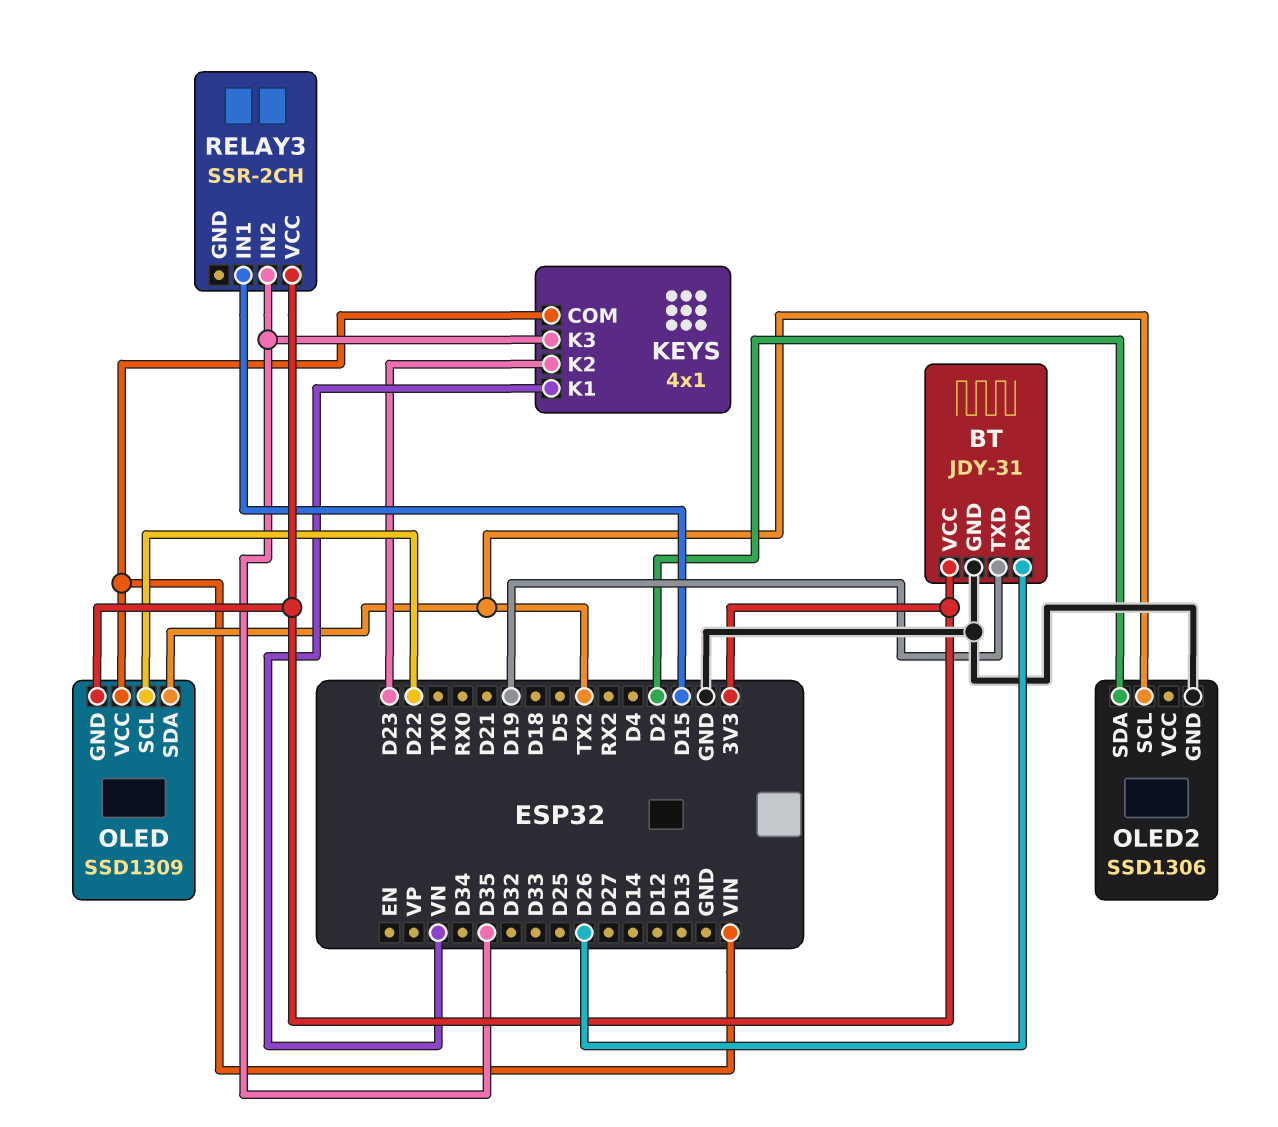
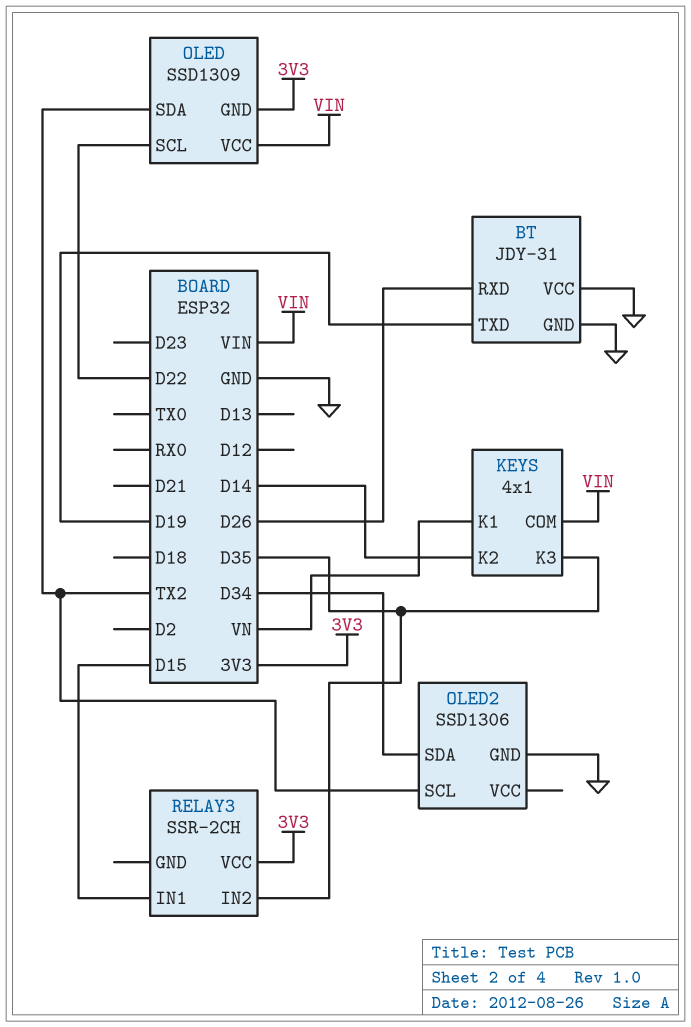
BT pin VCC: 3V3 -> GND
KEYS pin K2: D23 -> D14
OLED2 pin SDA: D2 -> D34

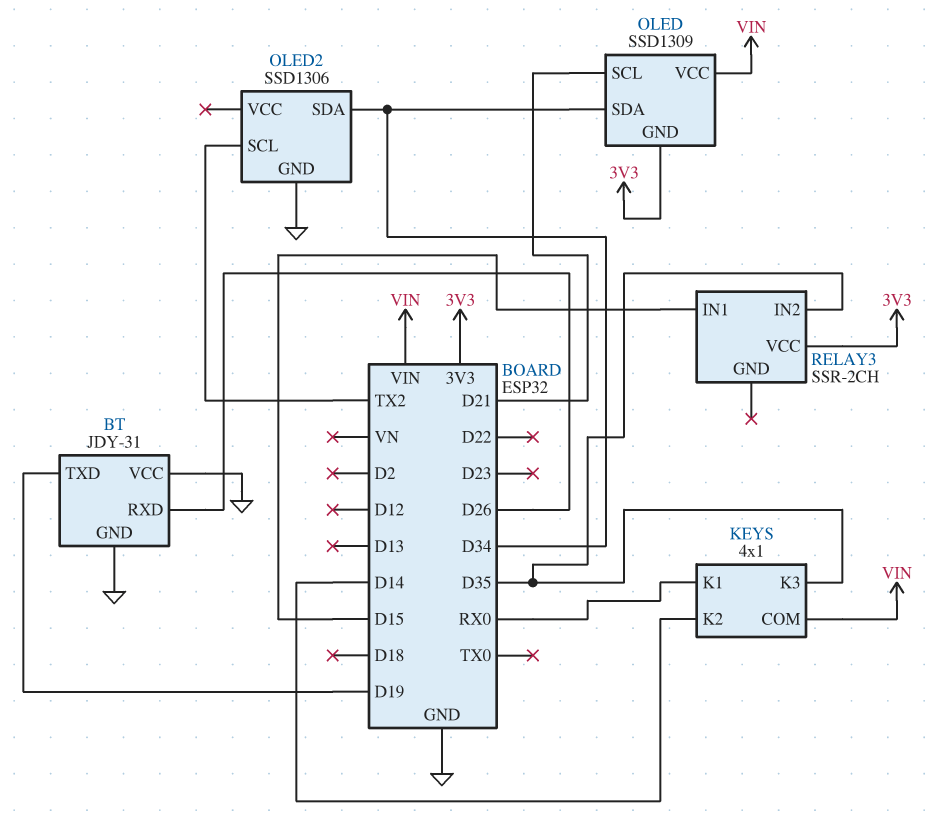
KEYS pin K1: VN -> RX0
OLED pin SCL: D22 -> D21
OLED pin SDA: TX2 -> D34

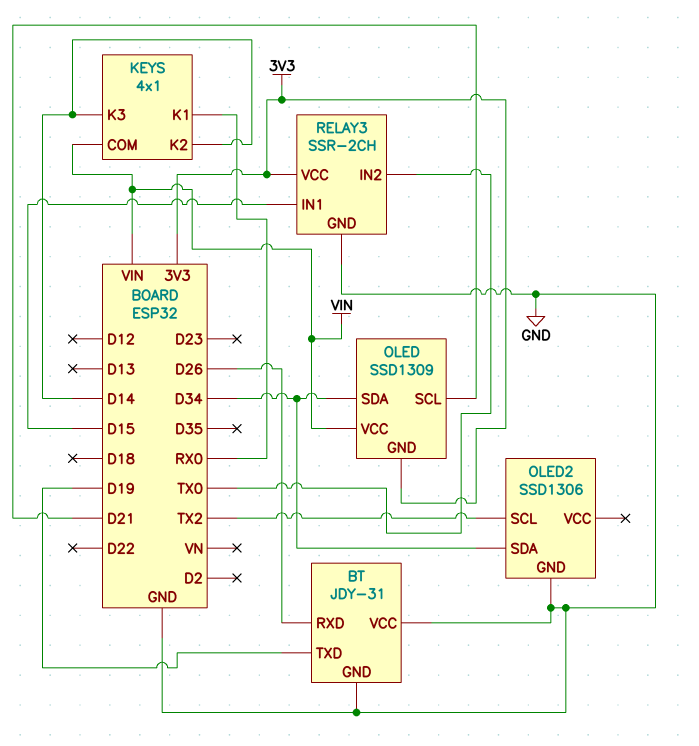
KEYS pin K3: D35 -> D14
RELAY3 pin GND: none -> GND
RELAY3 pin IN2: D35 -> TX0

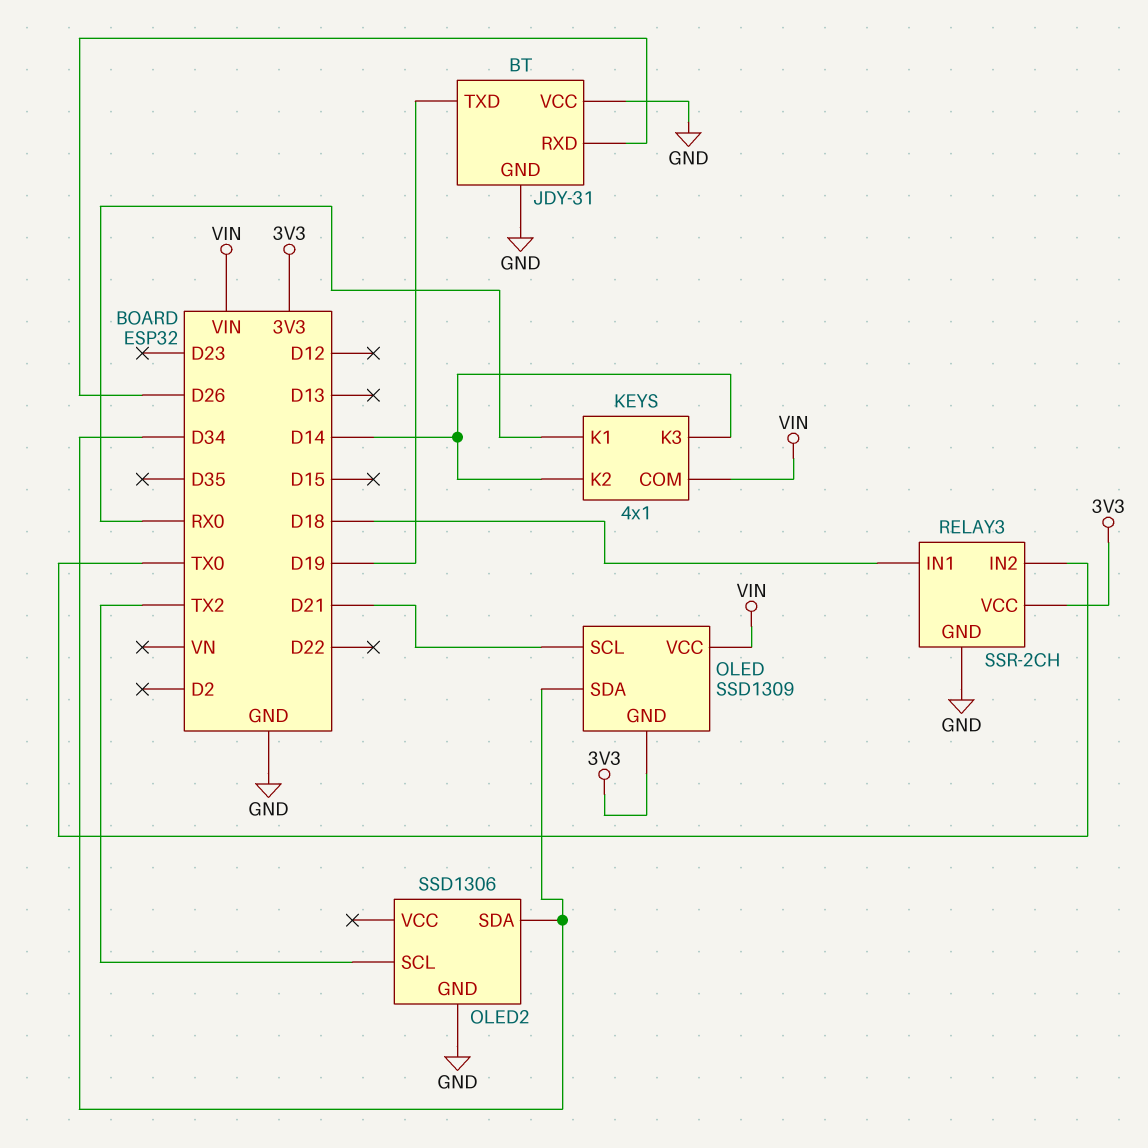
RELAY3 pin IN1: D15 -> D18

